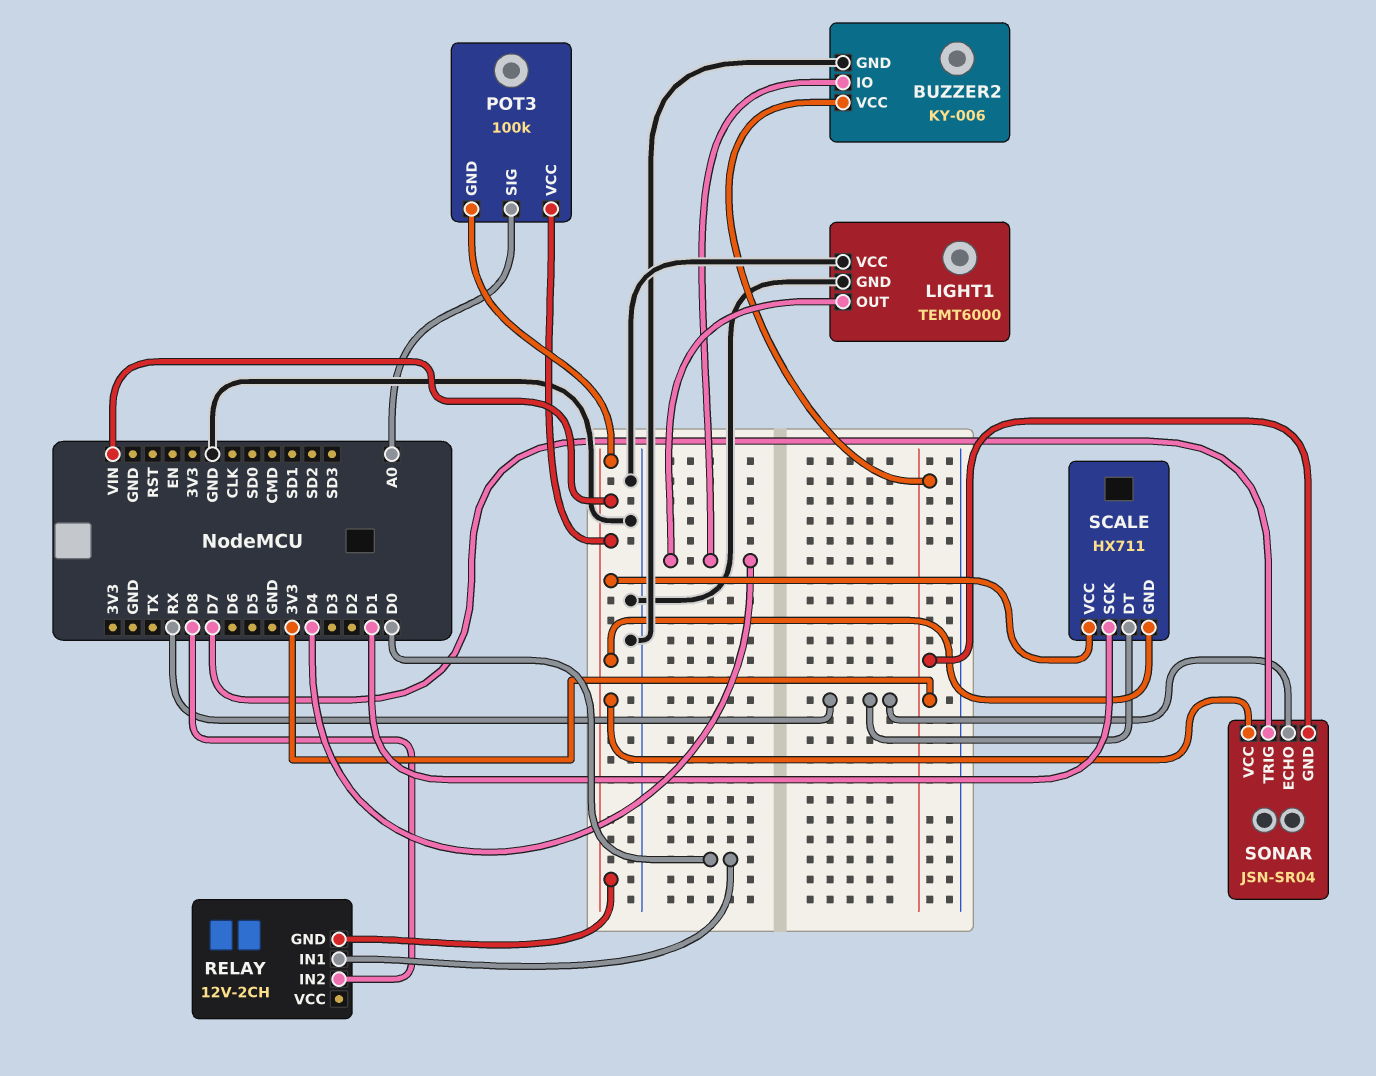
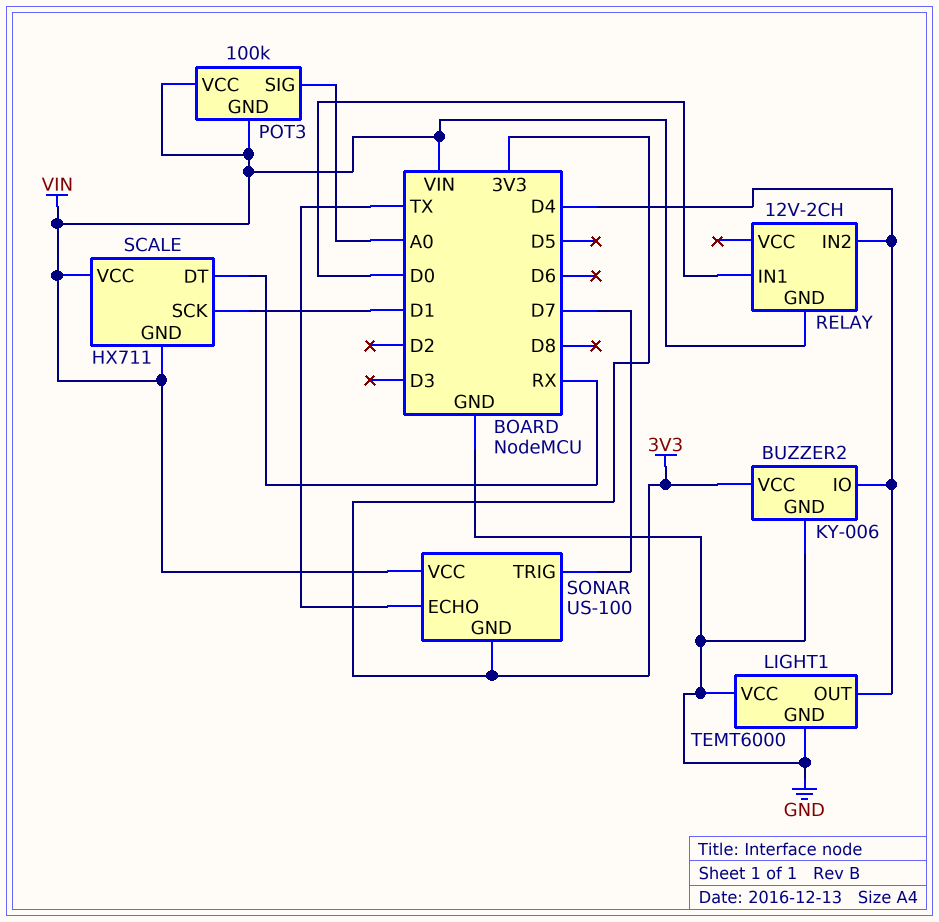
RELAY pin IN2: D8 -> D4
SONAR: JSN-SR04 -> US-100
SONAR pin ECHO: RX -> TX

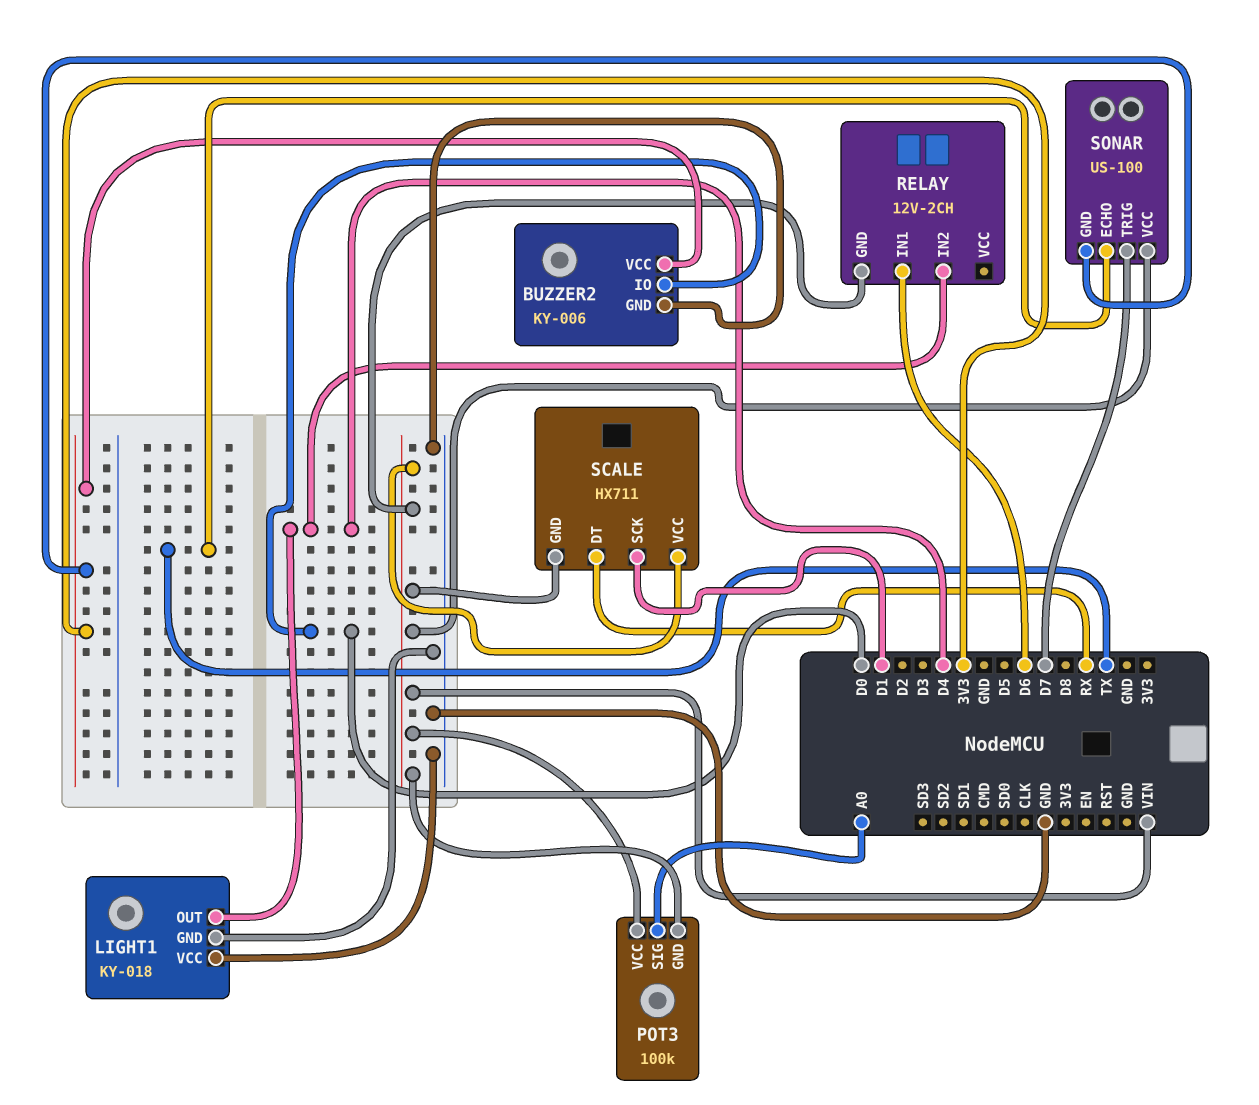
BUZZER2 pin IO: D4 -> D0
LIGHT1: TEMT6000 -> KY-018
RELAY pin IN1: D0 -> D6

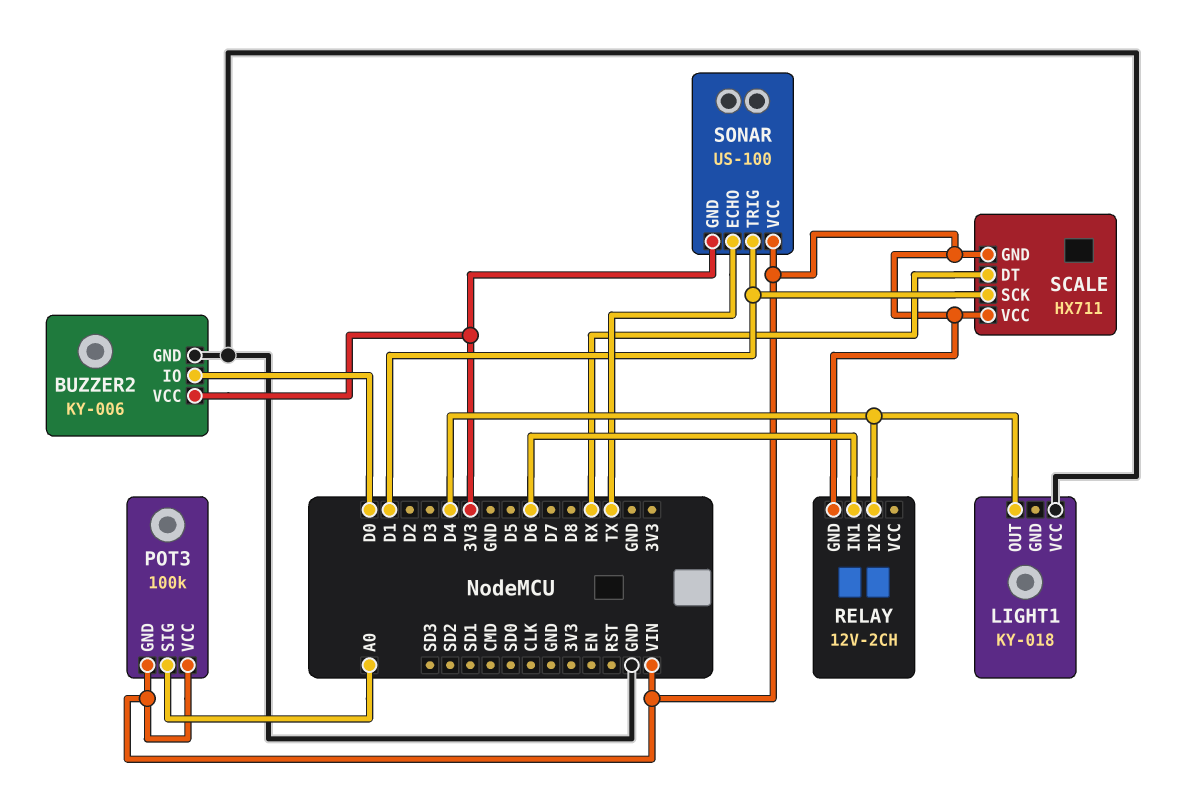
LIGHT1 pin GND: GND -> none
SONAR pin TRIG: D7 -> D1

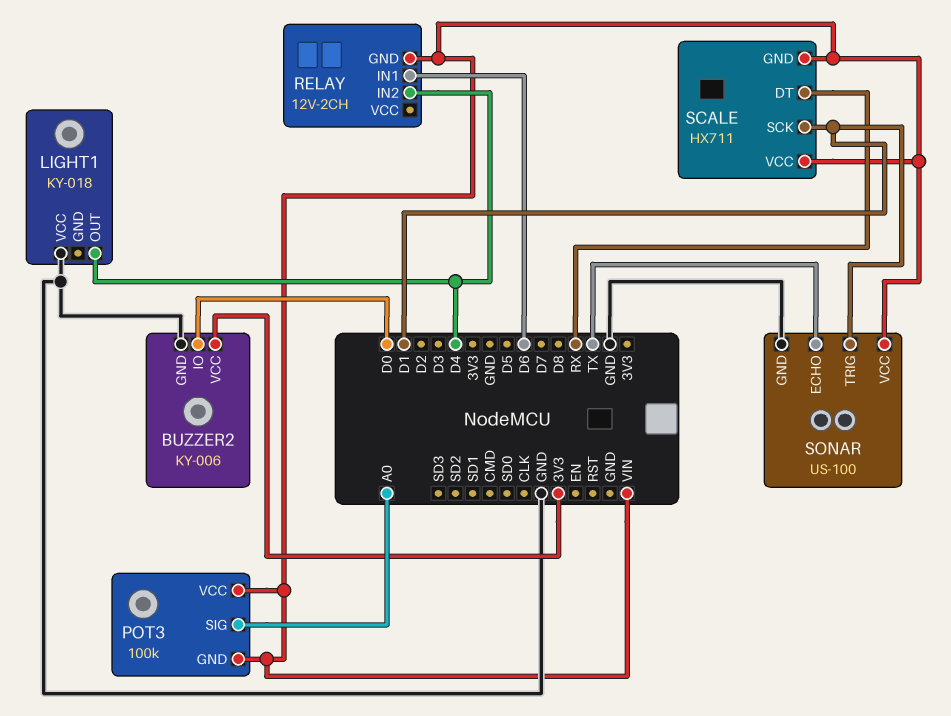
SONAR pin GND: 3V3 -> GND

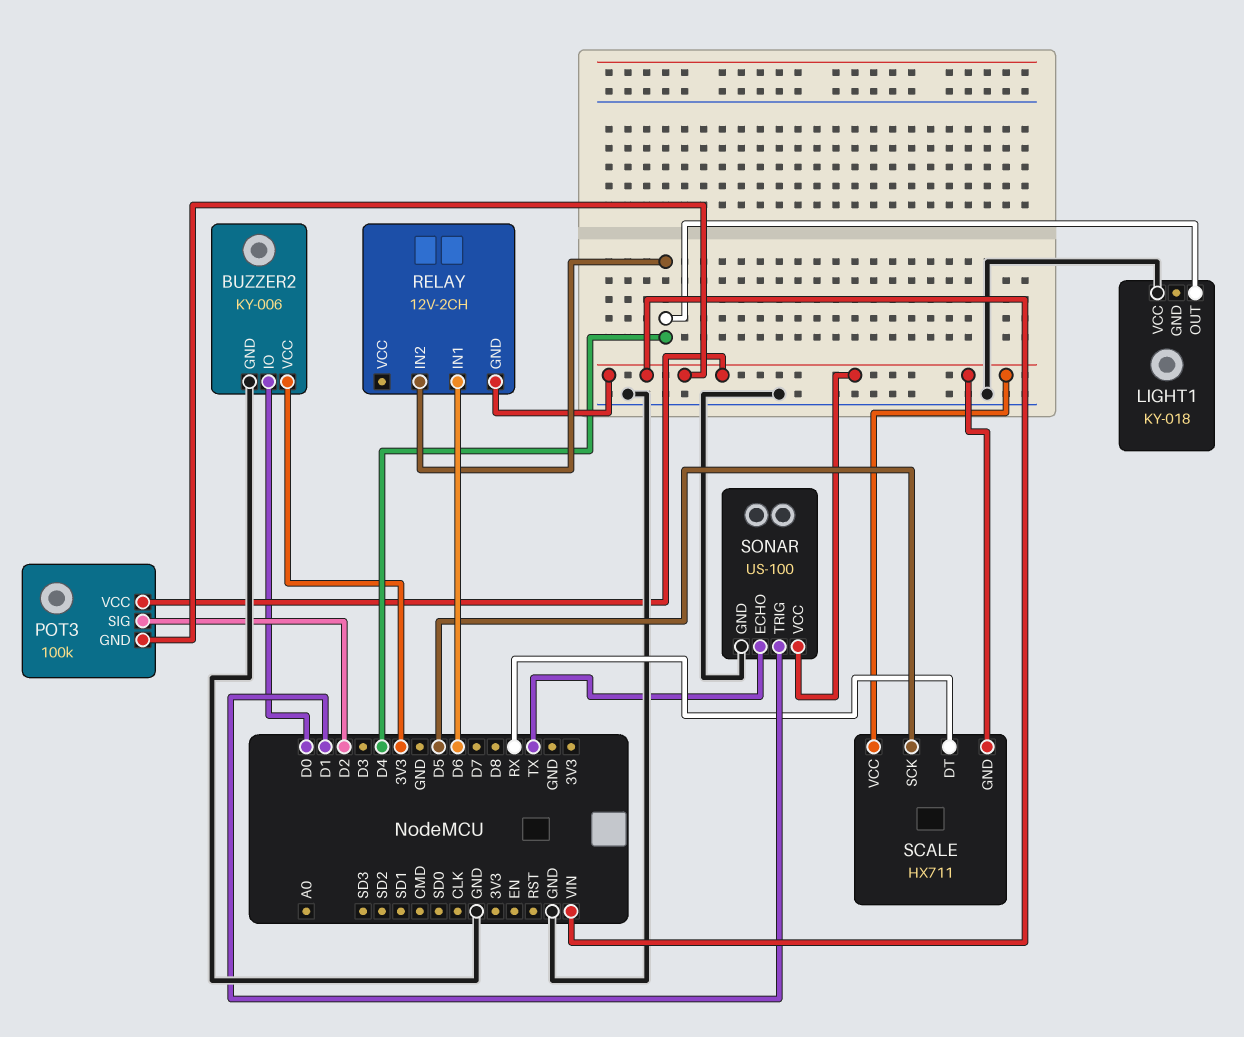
POT3 pin SIG: A0 -> D2
SCALE pin SCK: D1 -> D5

